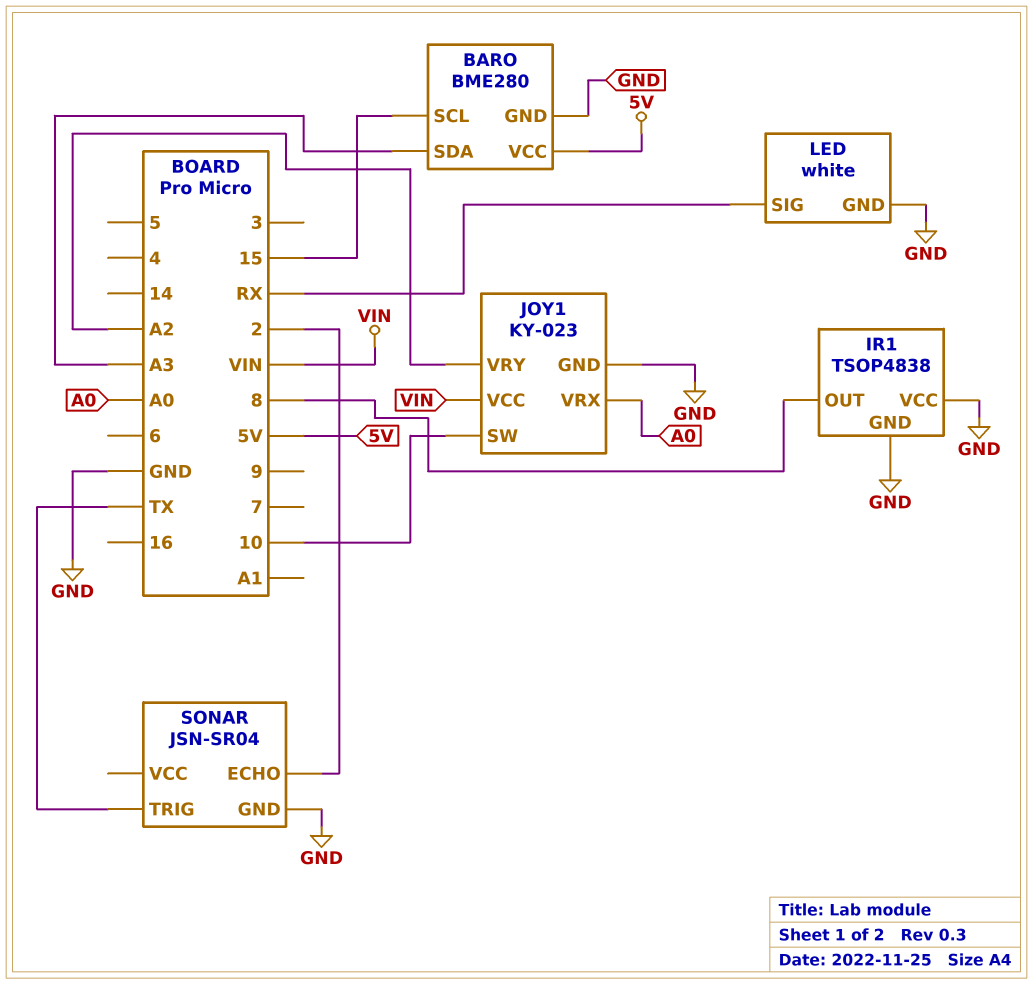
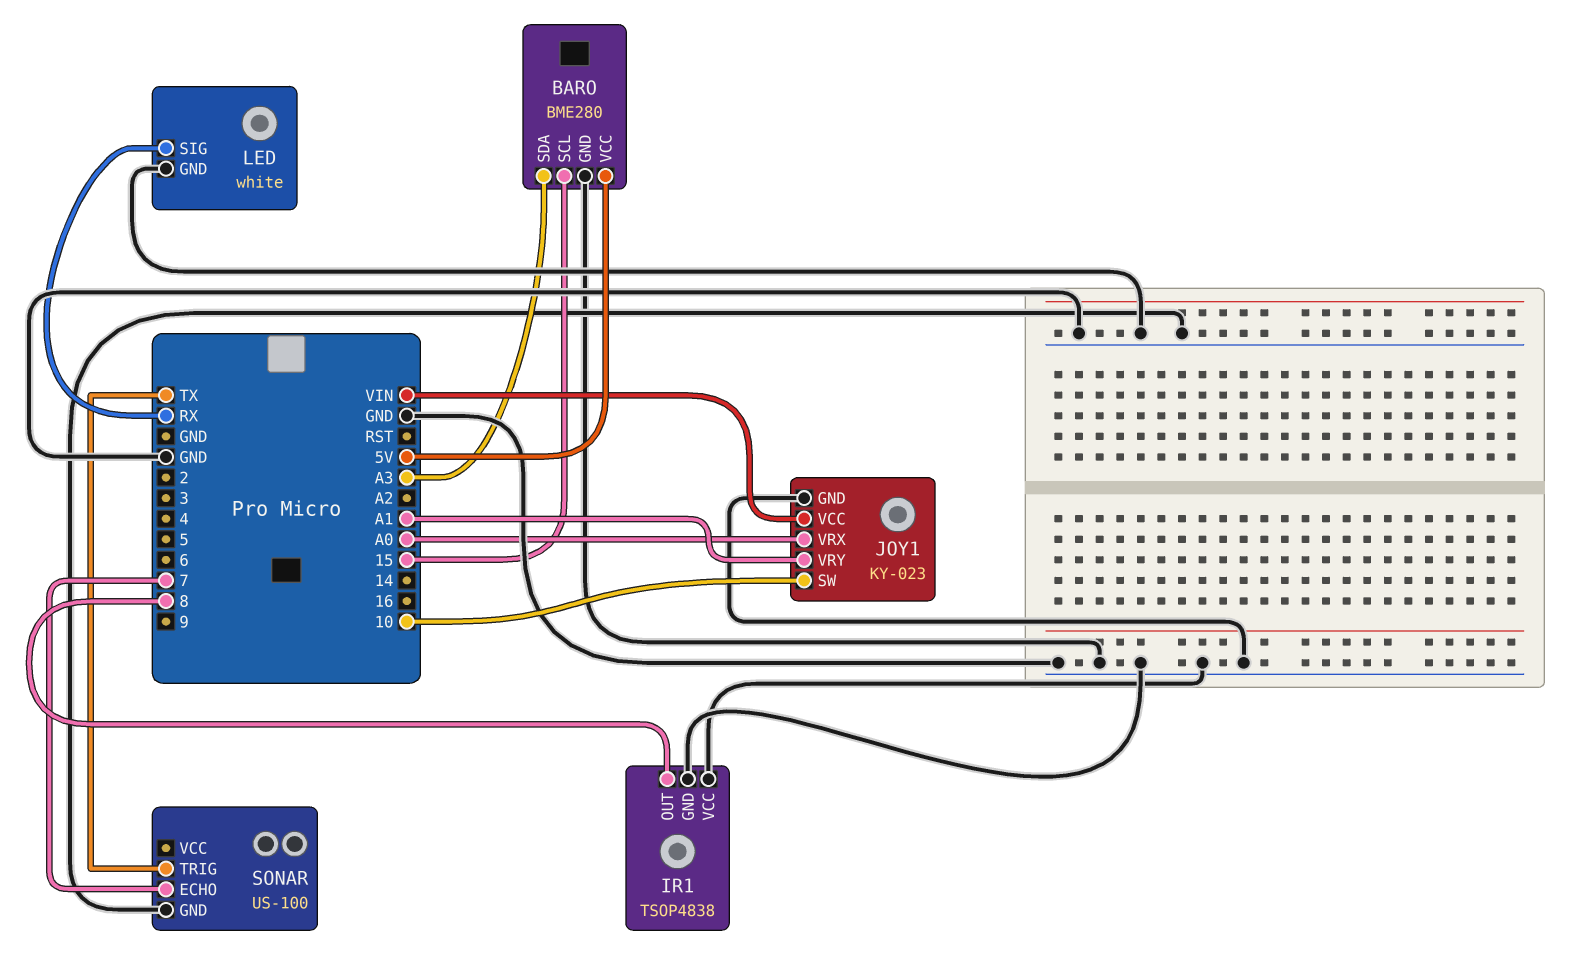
JOY1 pin VRY: A2 -> A1
SONAR: JSN-SR04 -> US-100
SONAR pin ECHO: 2 -> 7

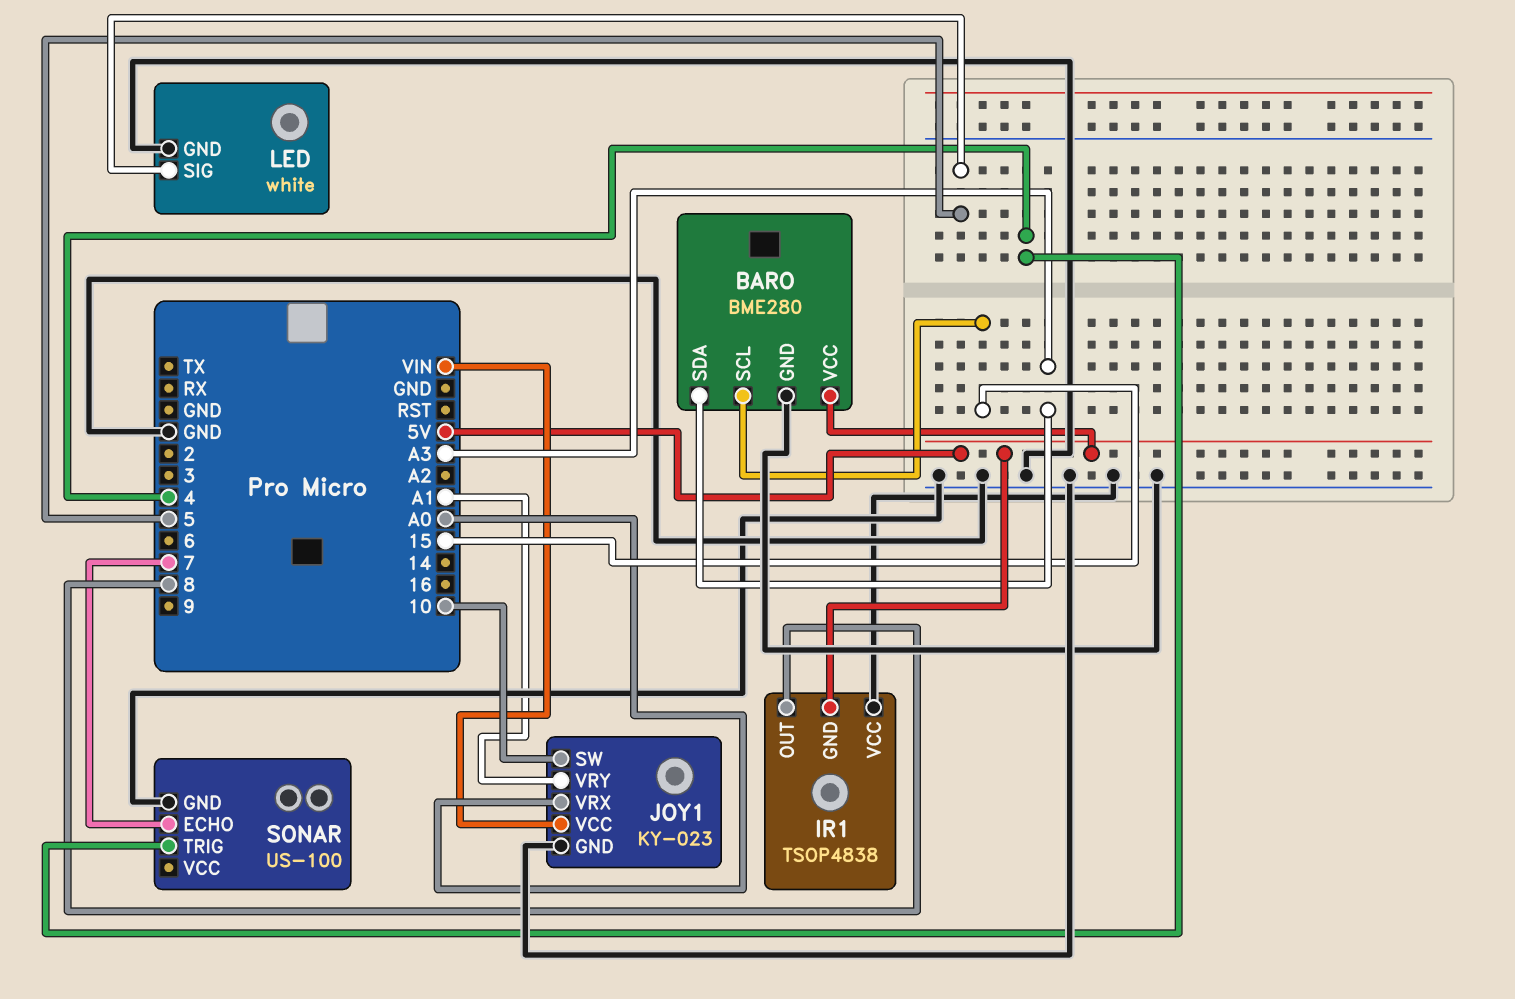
IR1 pin GND: GND -> 5V
LED pin SIG: RX -> 5
SONAR pin TRIG: TX -> 4

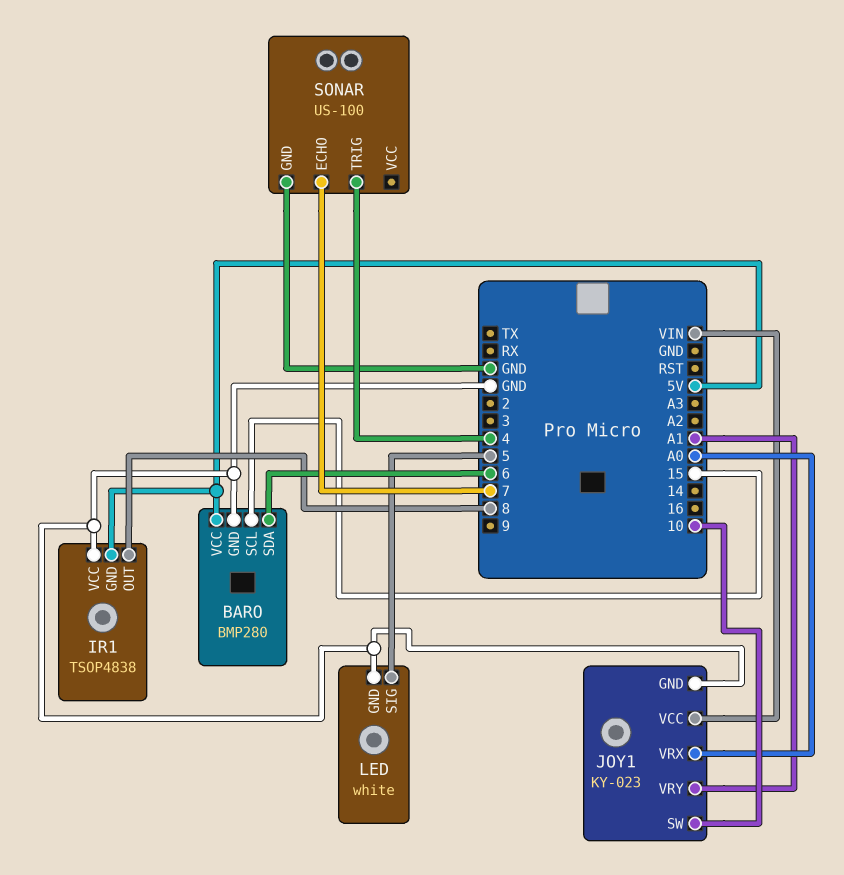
BARO: BME280 -> BMP280
BARO pin SDA: A3 -> 6

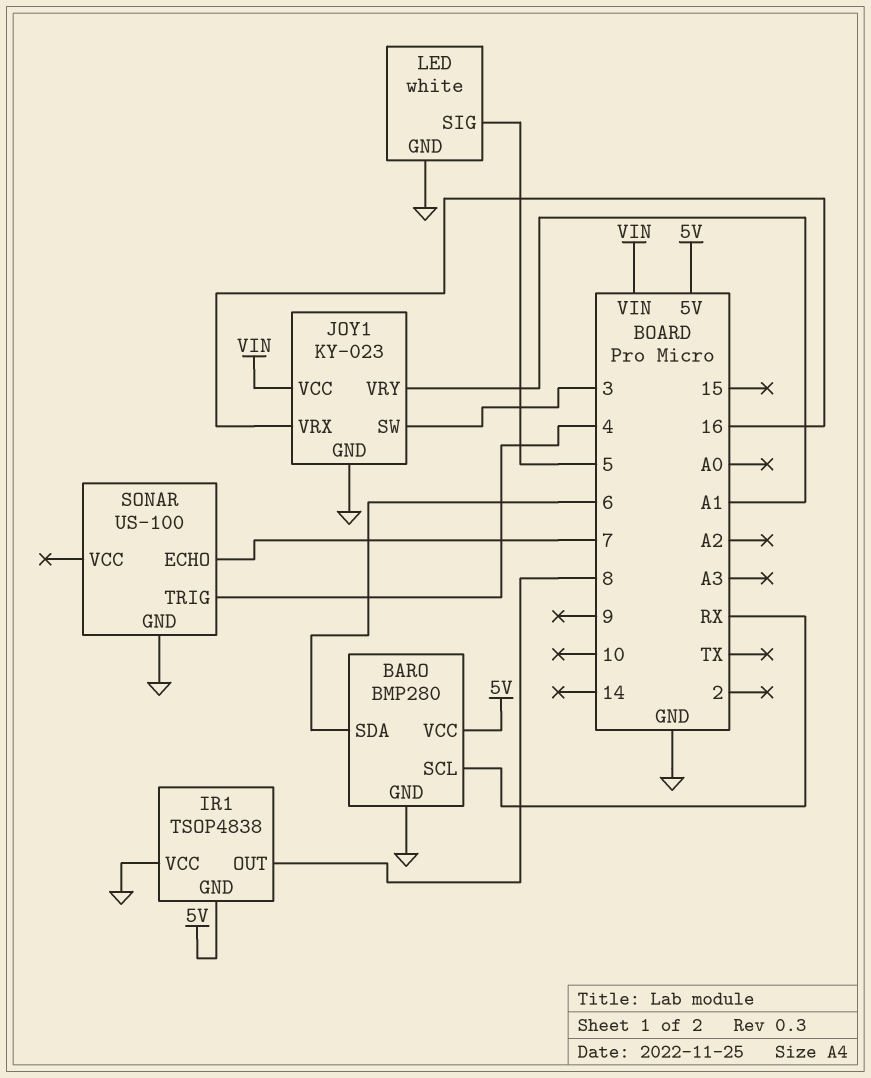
BARO pin SCL: 15 -> RX
JOY1 pin SW: 10 -> 3
JOY1 pin VRX: A0 -> 16

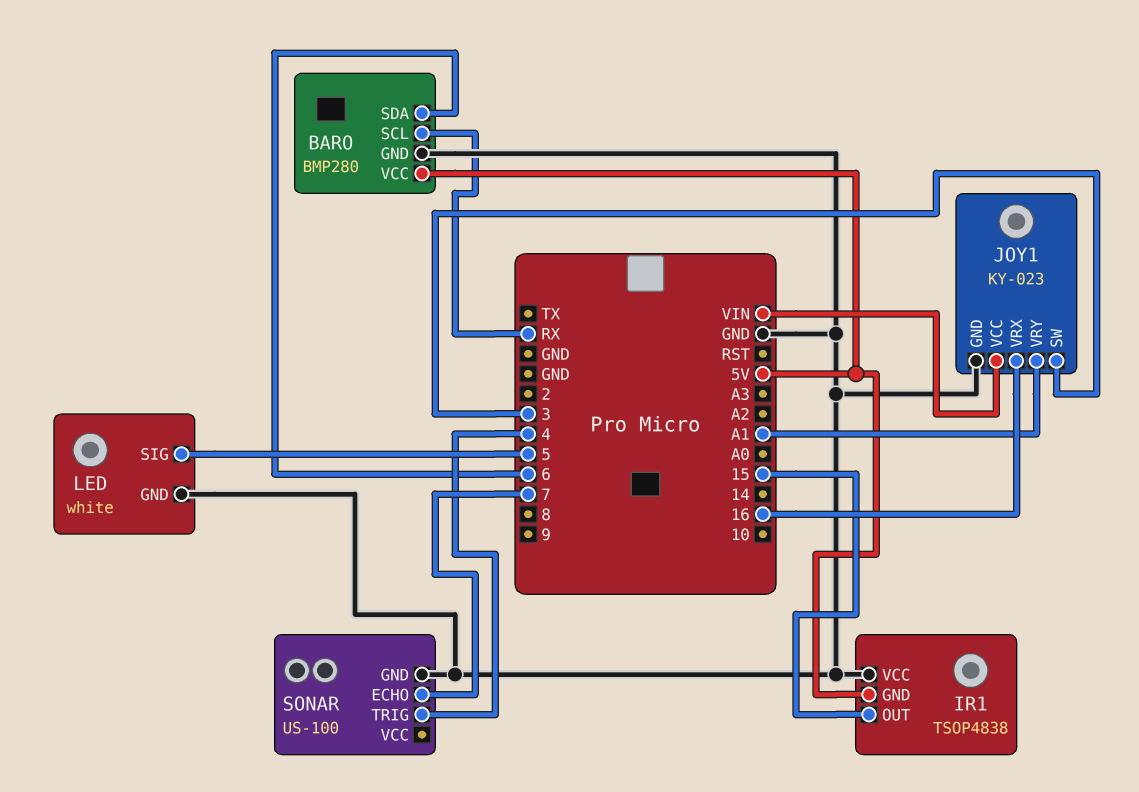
IR1 pin OUT: 8 -> 15

